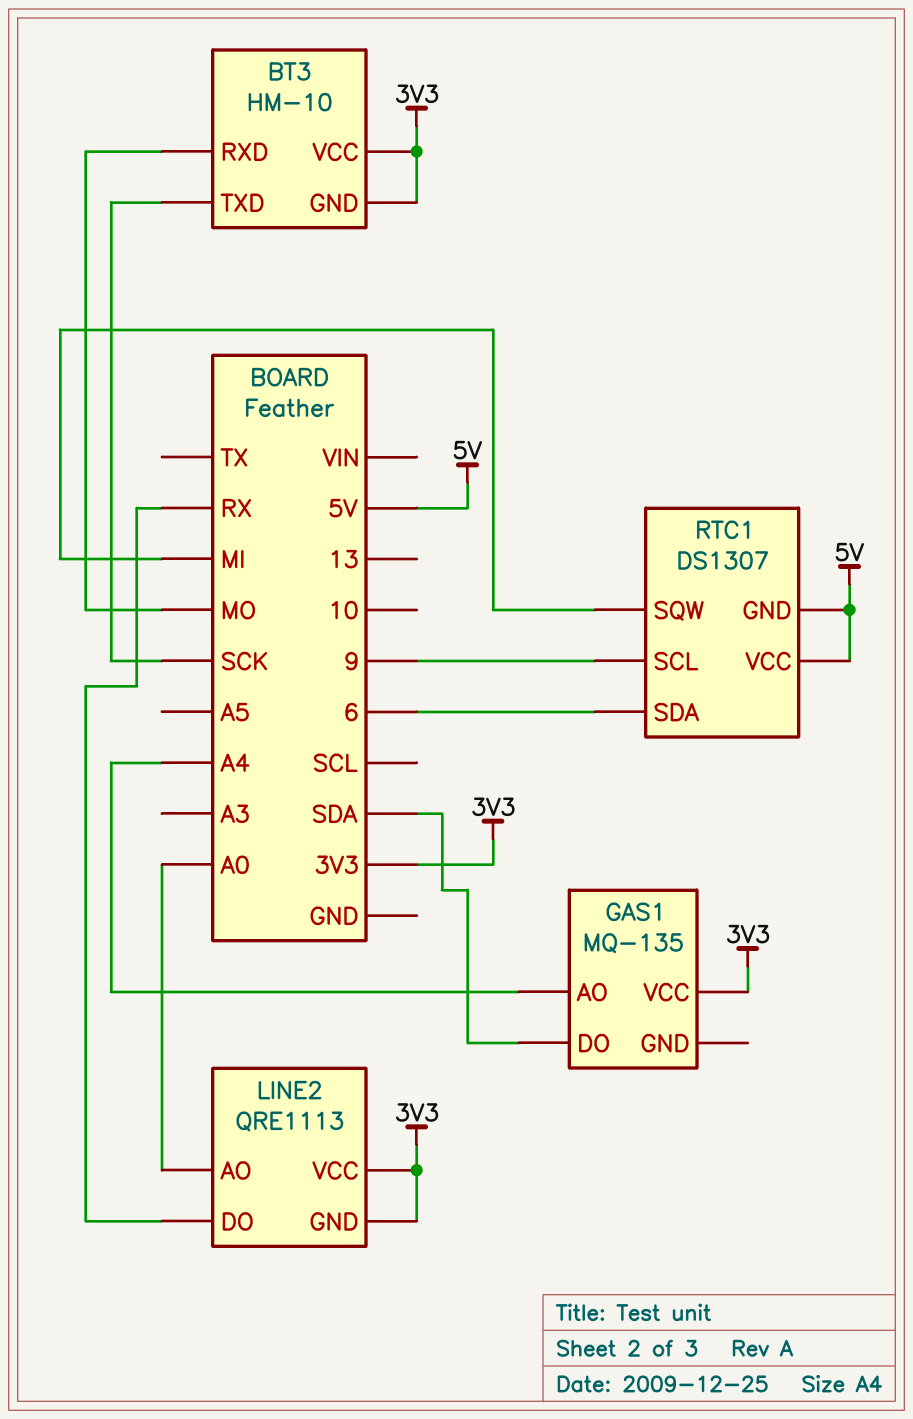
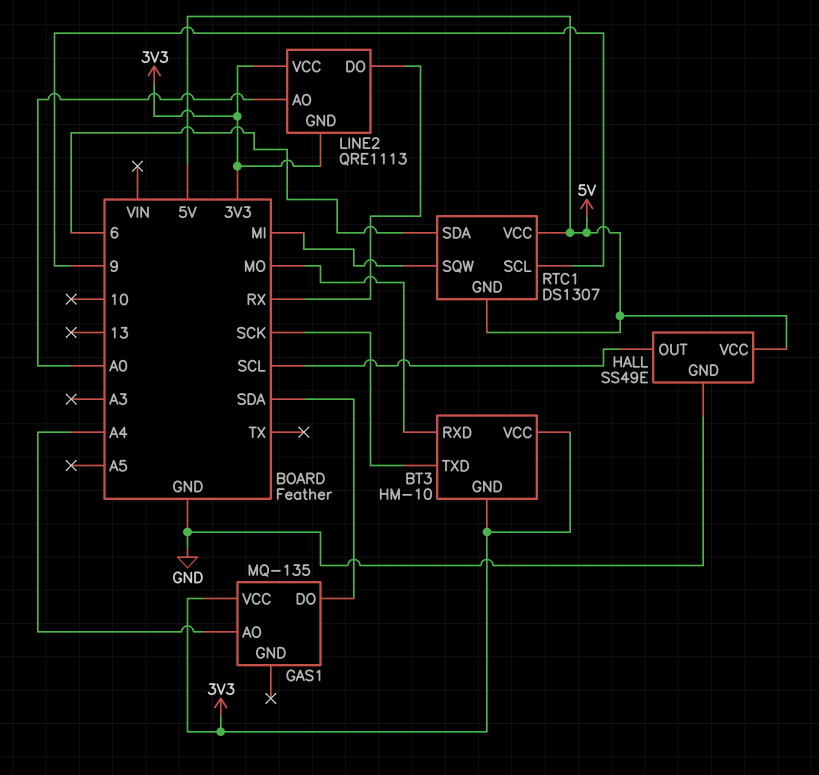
HALL: none -> SS49E
HALL pin GND: none -> GND
HALL pin OUT: none -> SCL
HALL pin VCC: none -> 5V

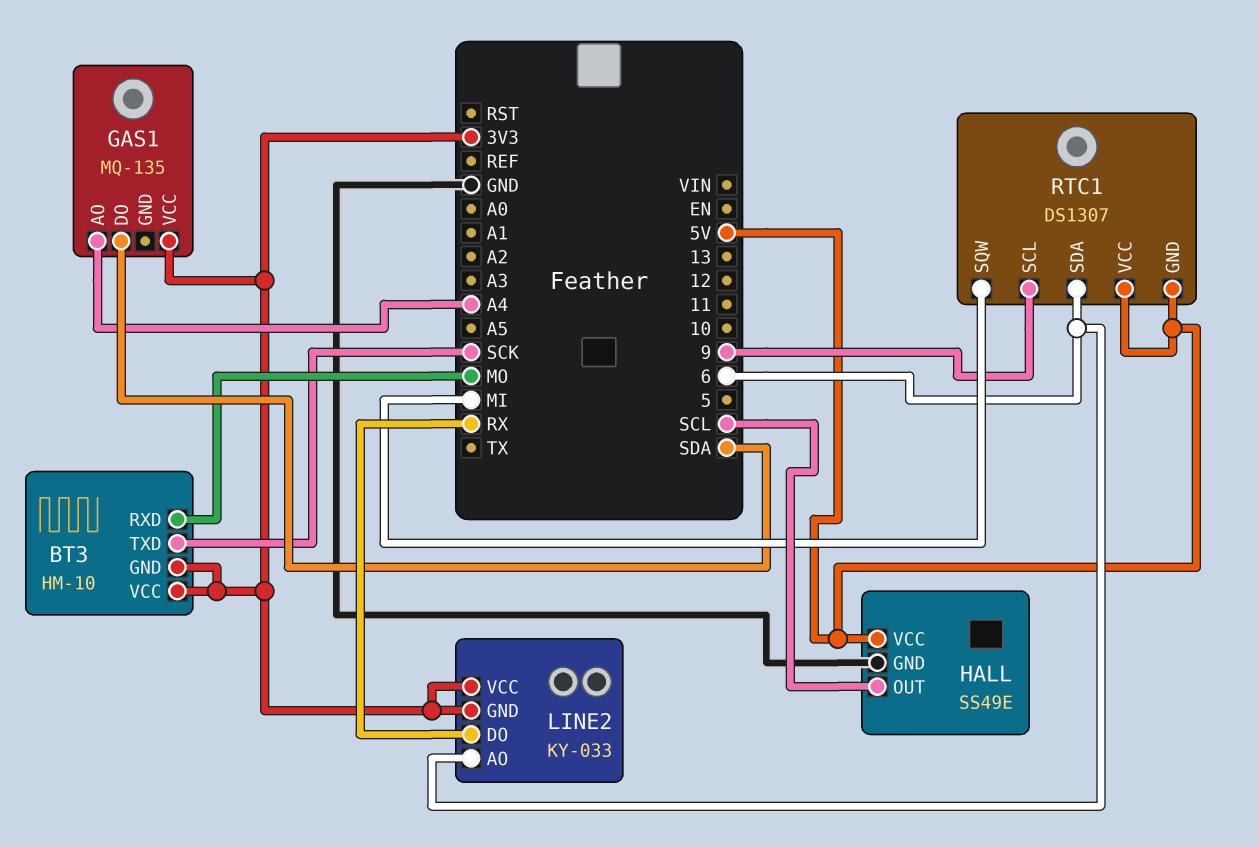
LINE2: QRE1113 -> KY-033
LINE2 pin AO: A0 -> 6

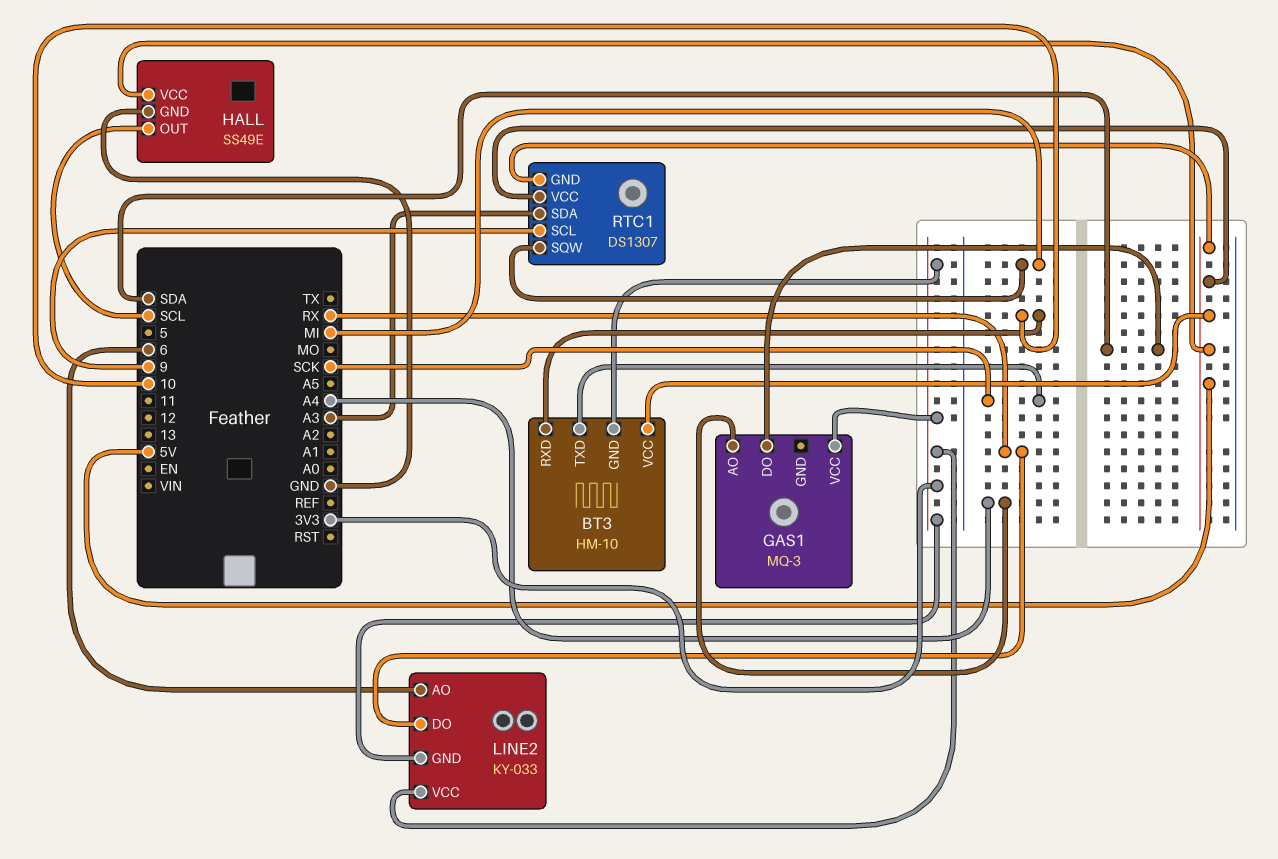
BT3 pin RXD: MO -> 10
BT3 pin VCC: 3V3 -> 5V
GAS1: MQ-135 -> MQ-3
RTC1 pin SDA: 6 -> A3

